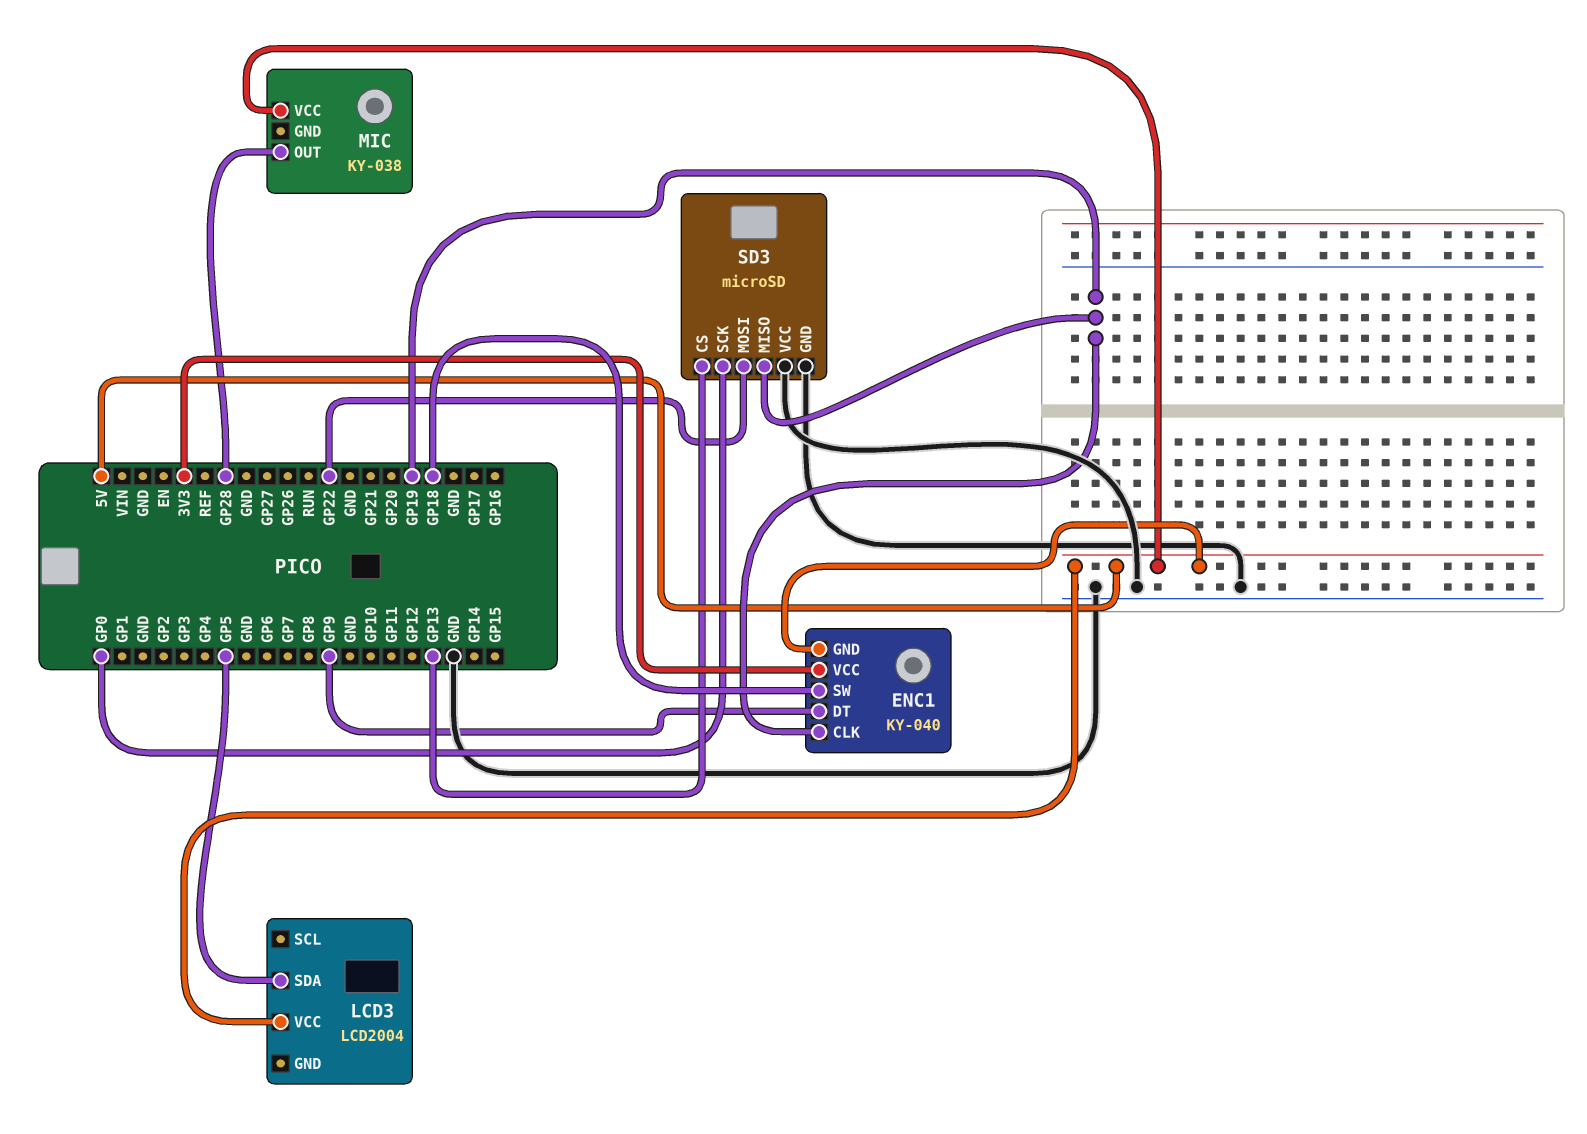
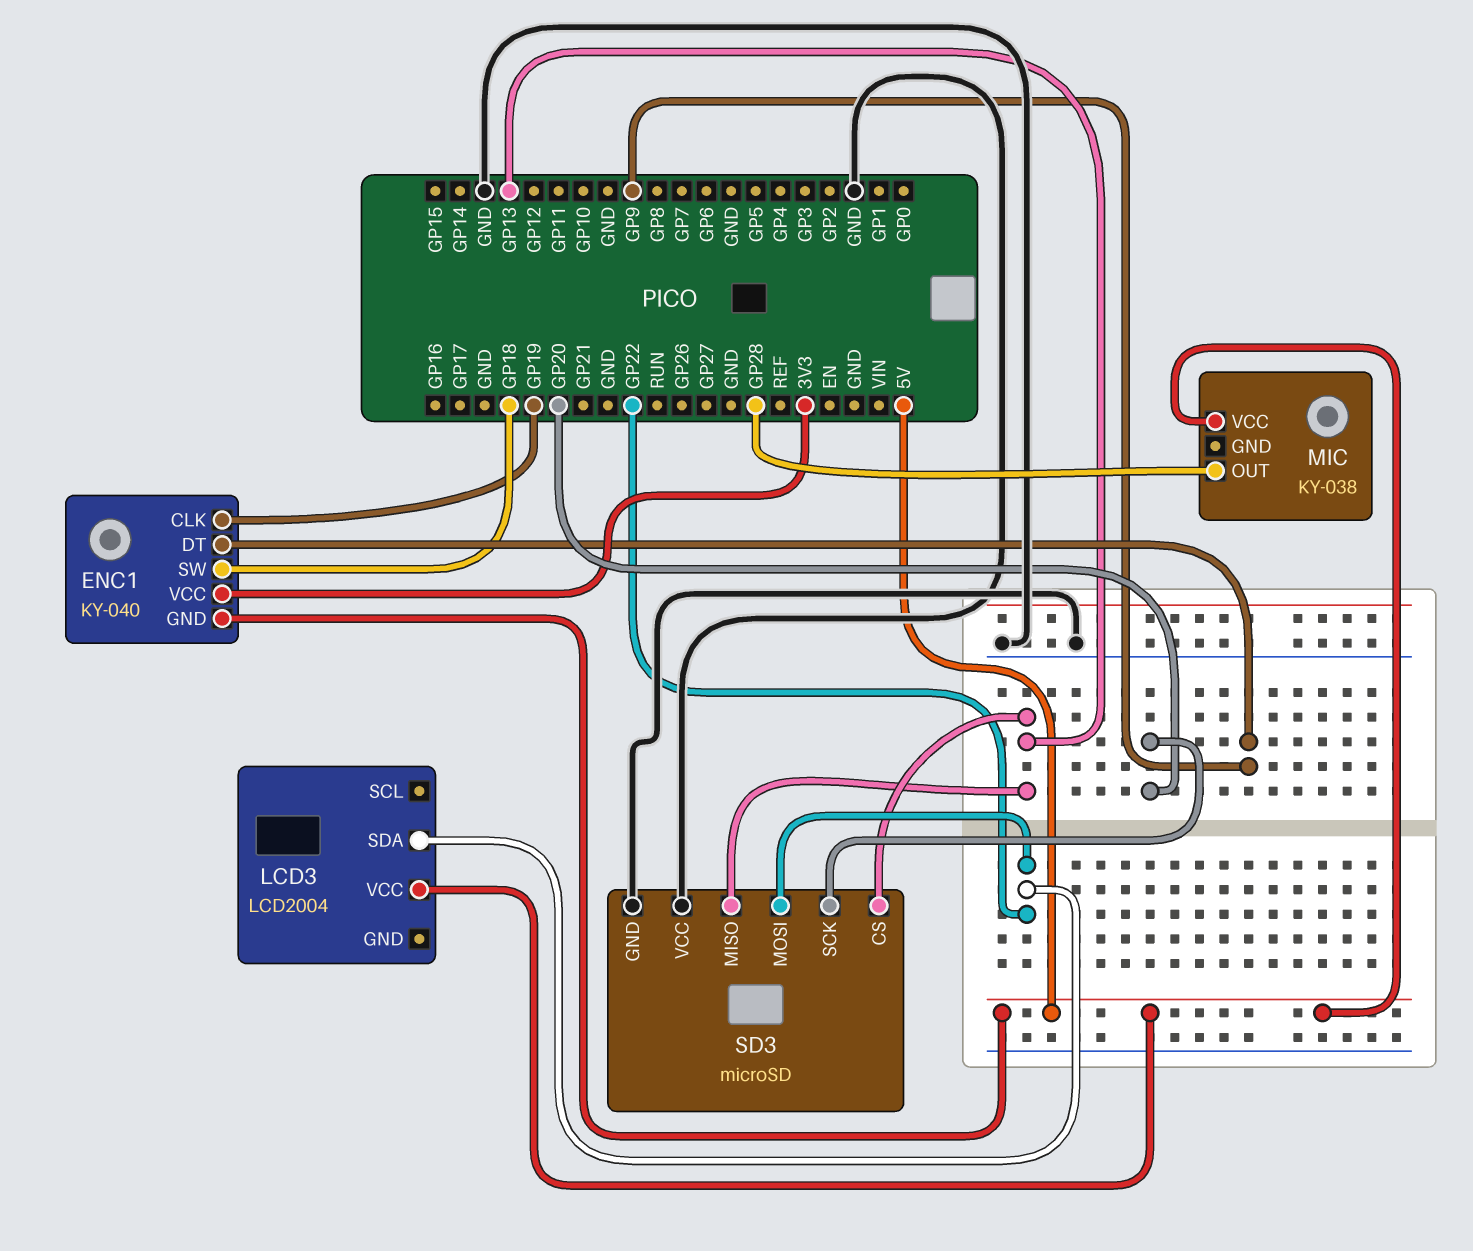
LCD3 pin SDA: GP5 -> GP22
SD3 pin MISO: GP19 -> GP13
SD3 pin SCK: GP0 -> GP20

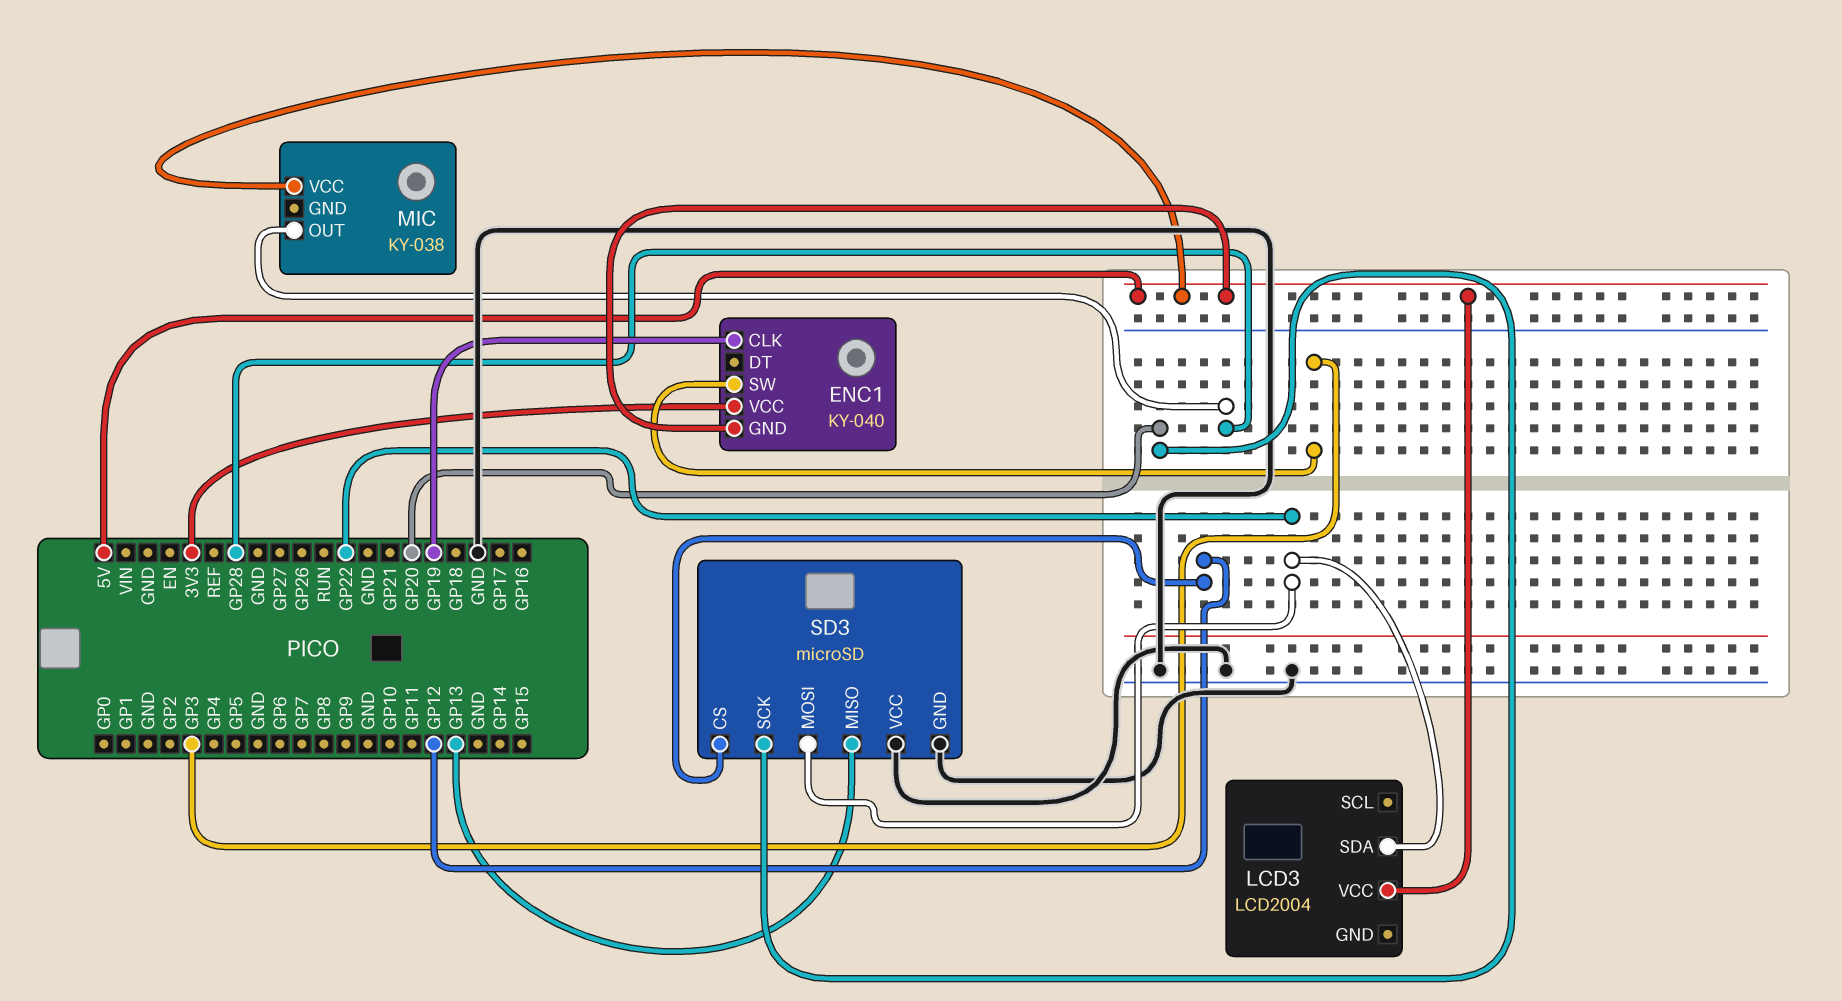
ENC1 pin DT: GP9 -> none
ENC1 pin SW: GP18 -> GP3
SD3 pin CS: GP13 -> GP12

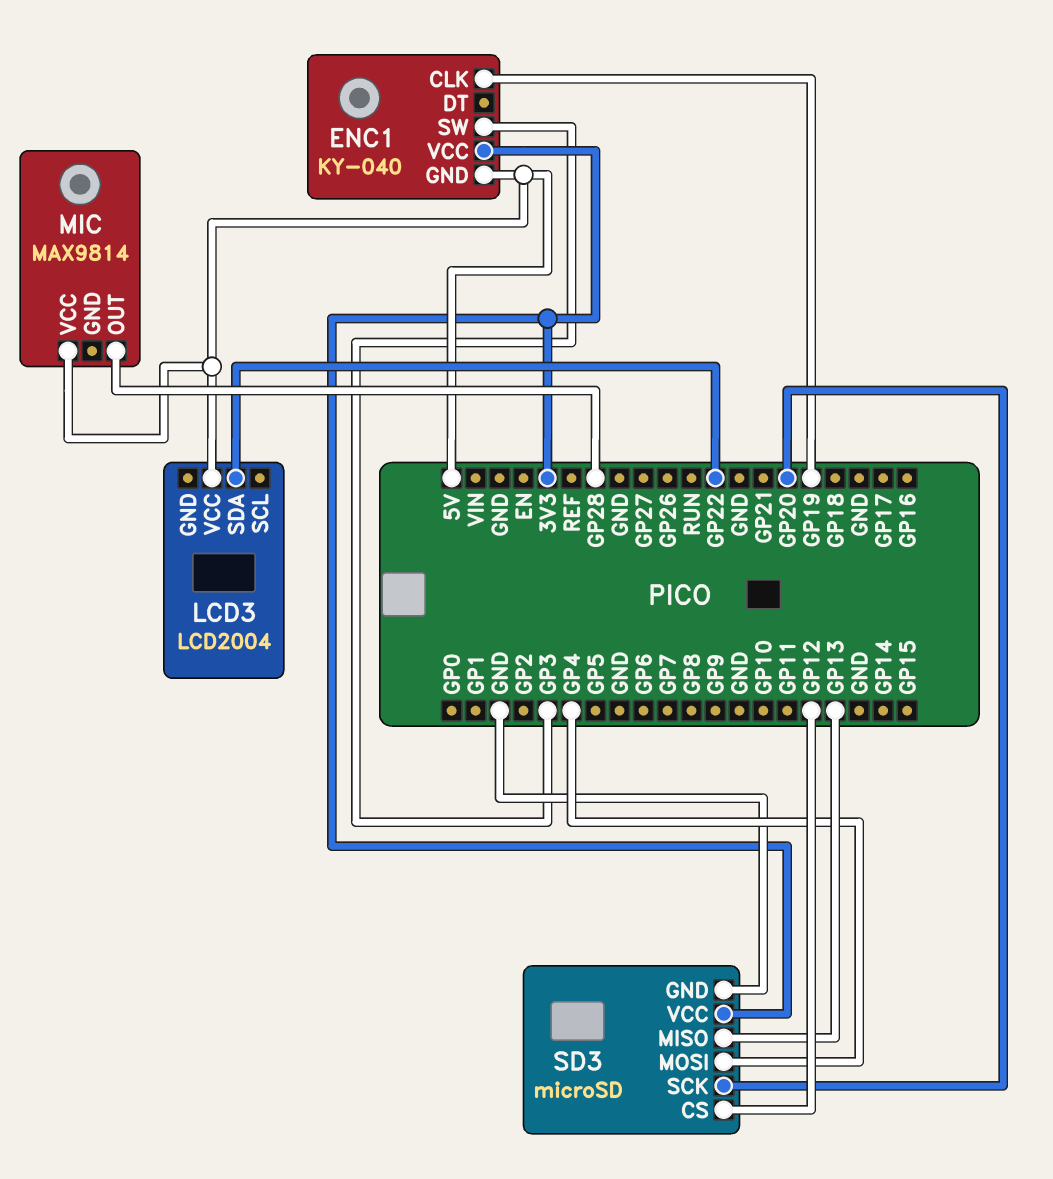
MIC: KY-038 -> MAX9814
SD3 pin MOSI: GP22 -> GP4
SD3 pin VCC: GND -> 3V3

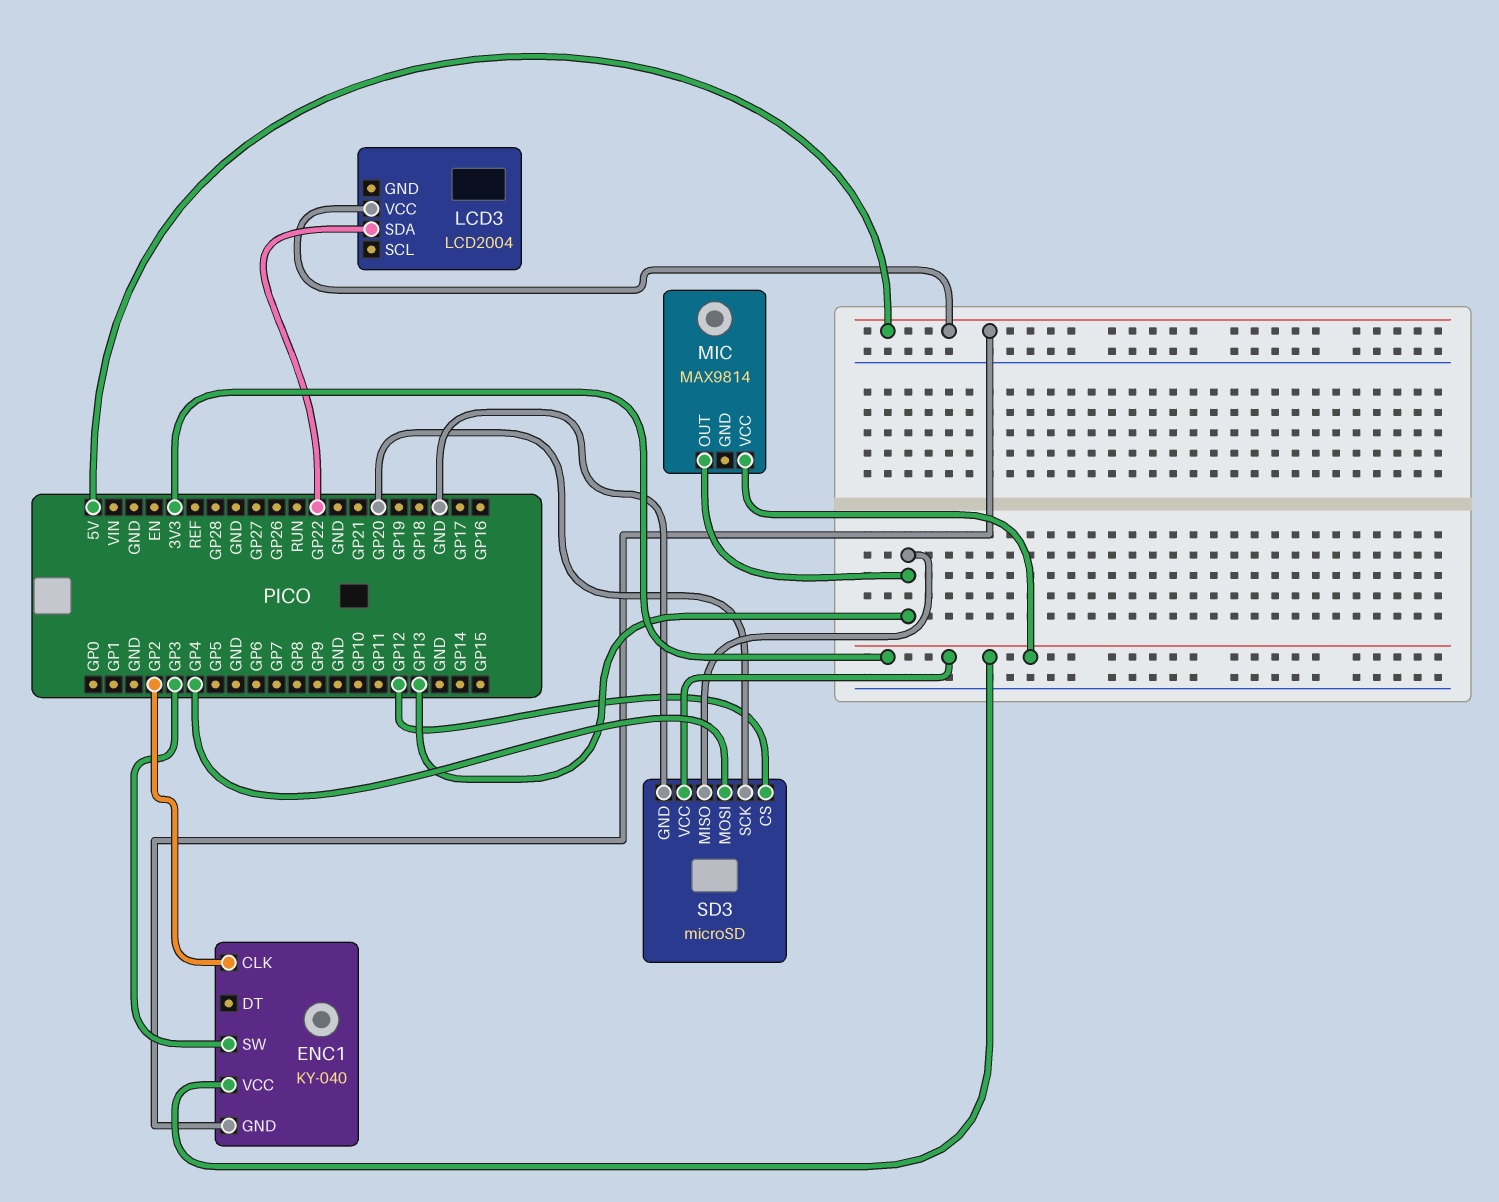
ENC1 pin CLK: GP19 -> GP2
MIC pin OUT: GP28 -> GP13
MIC pin VCC: 5V -> 3V3

